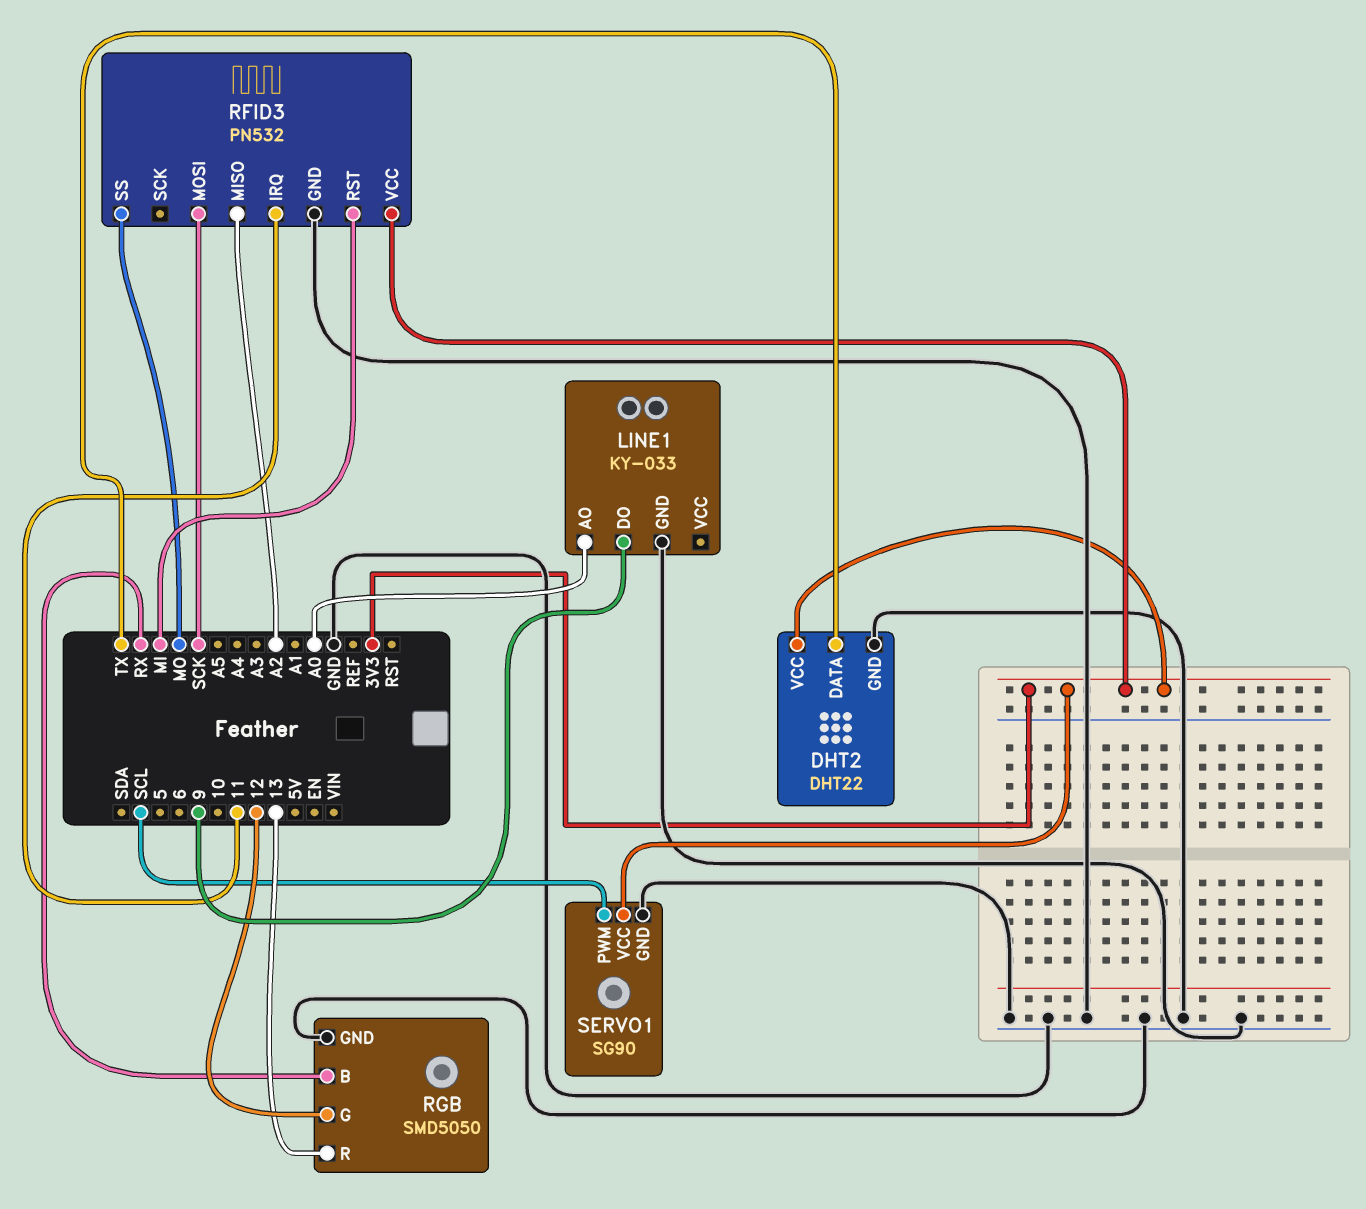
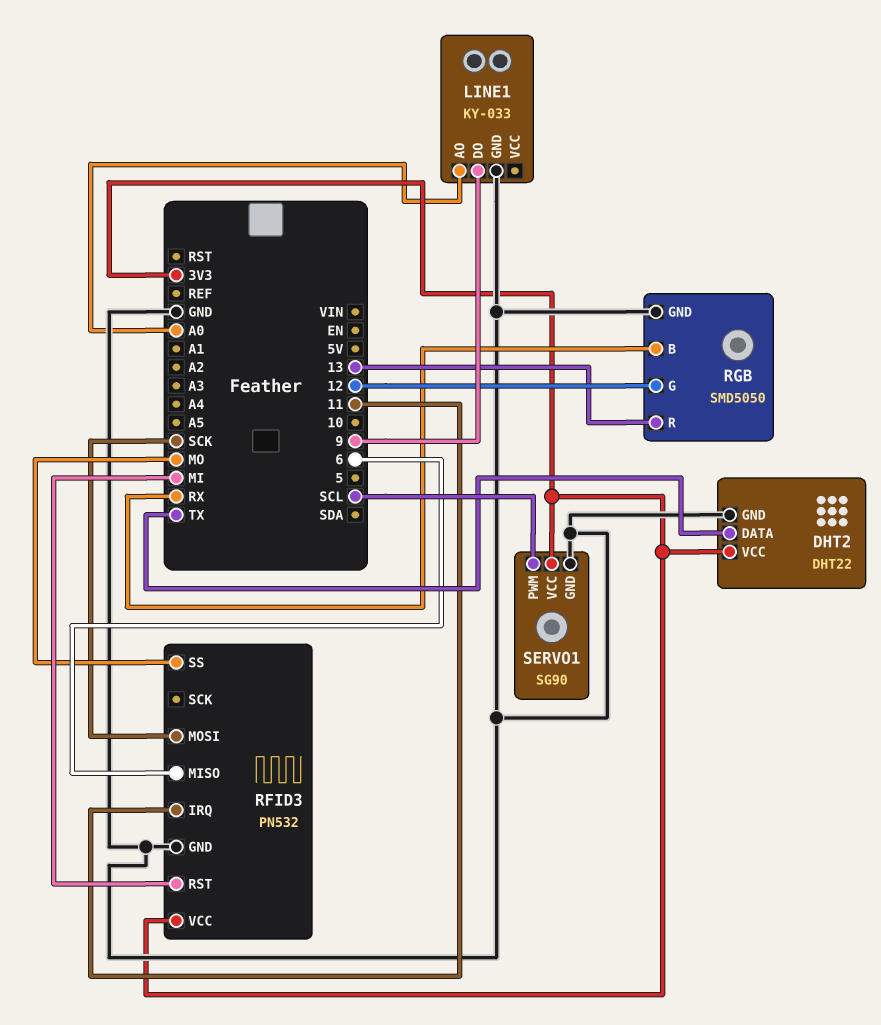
RFID3 pin MISO: A2 -> 6

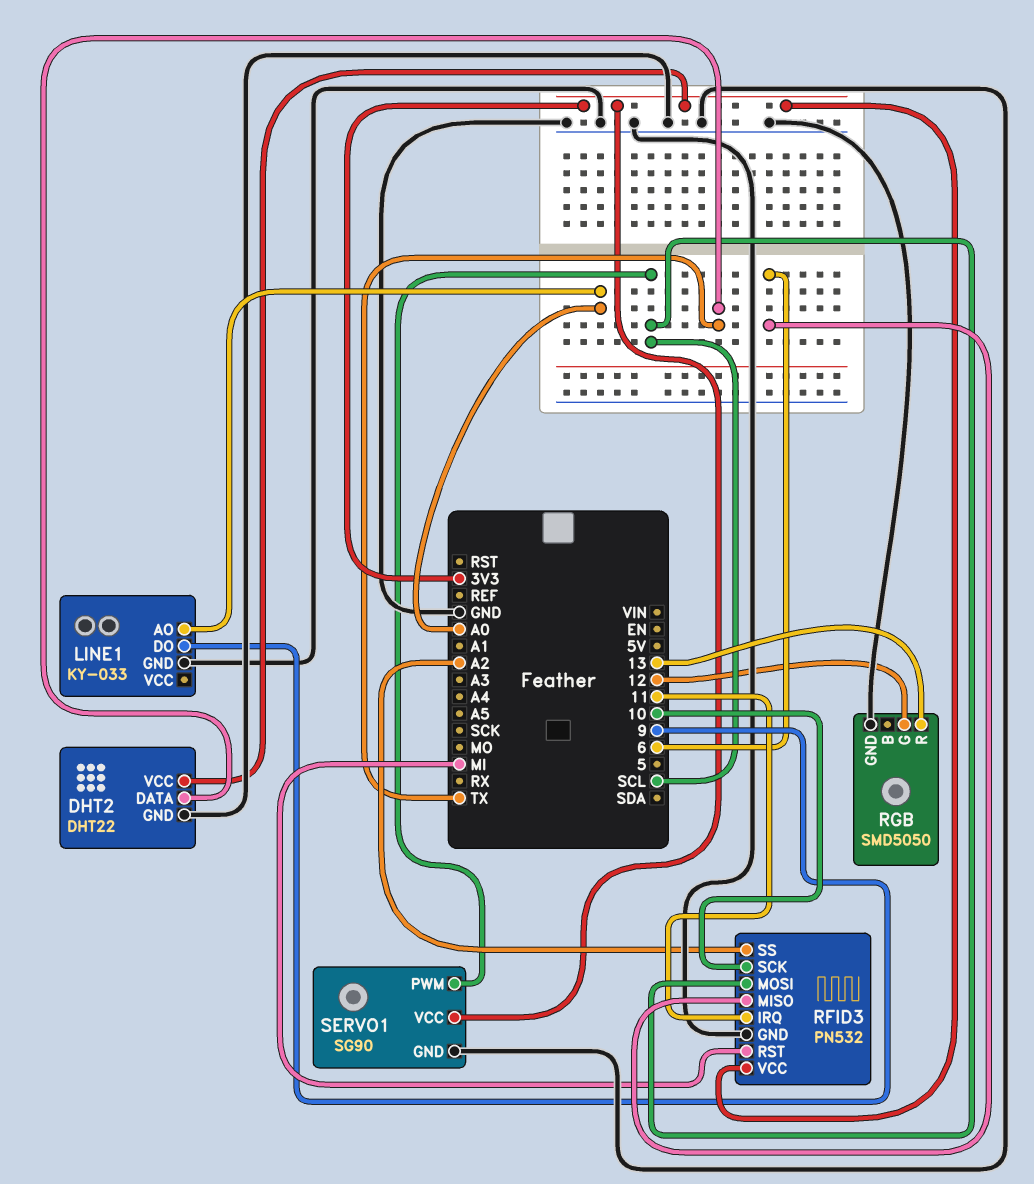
RFID3 pin MOSI: SCK -> SCL
RFID3 pin SCK: none -> 10
RFID3 pin SS: MO -> A2
RGB pin B: RX -> none

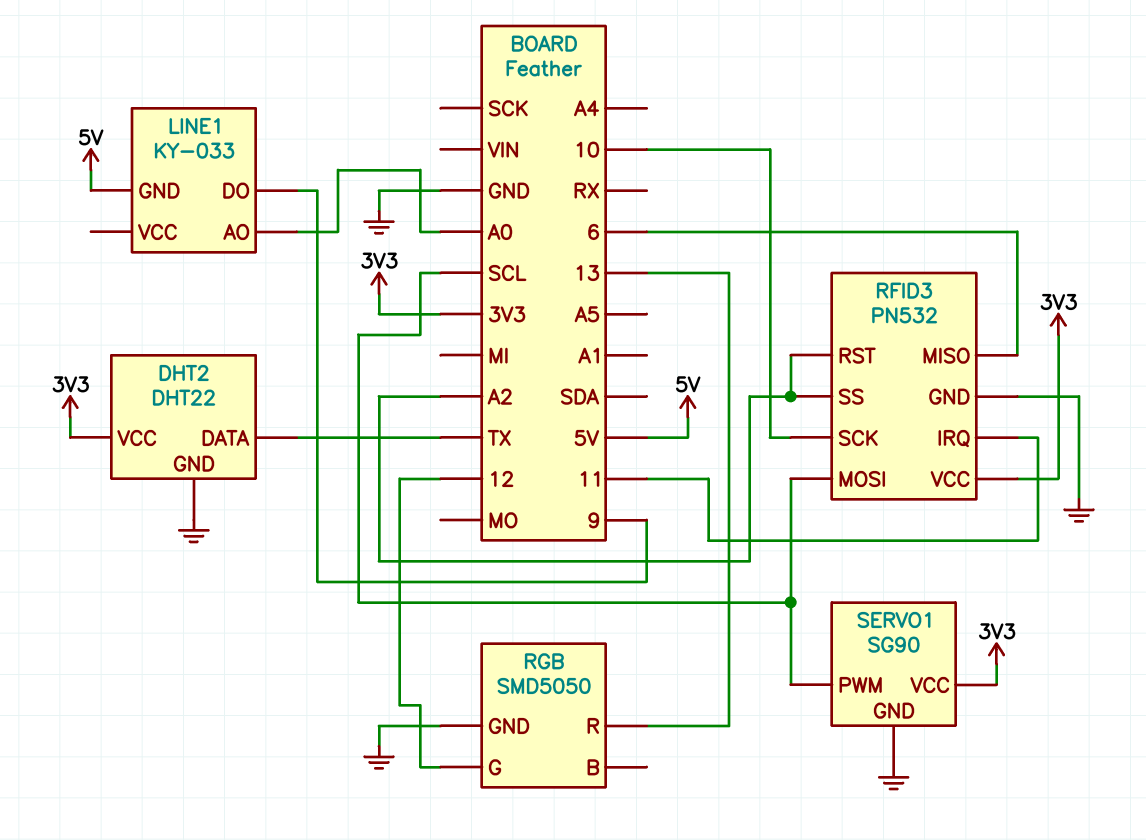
LINE1 pin GND: GND -> 5V
RFID3 pin RST: MI -> A2

